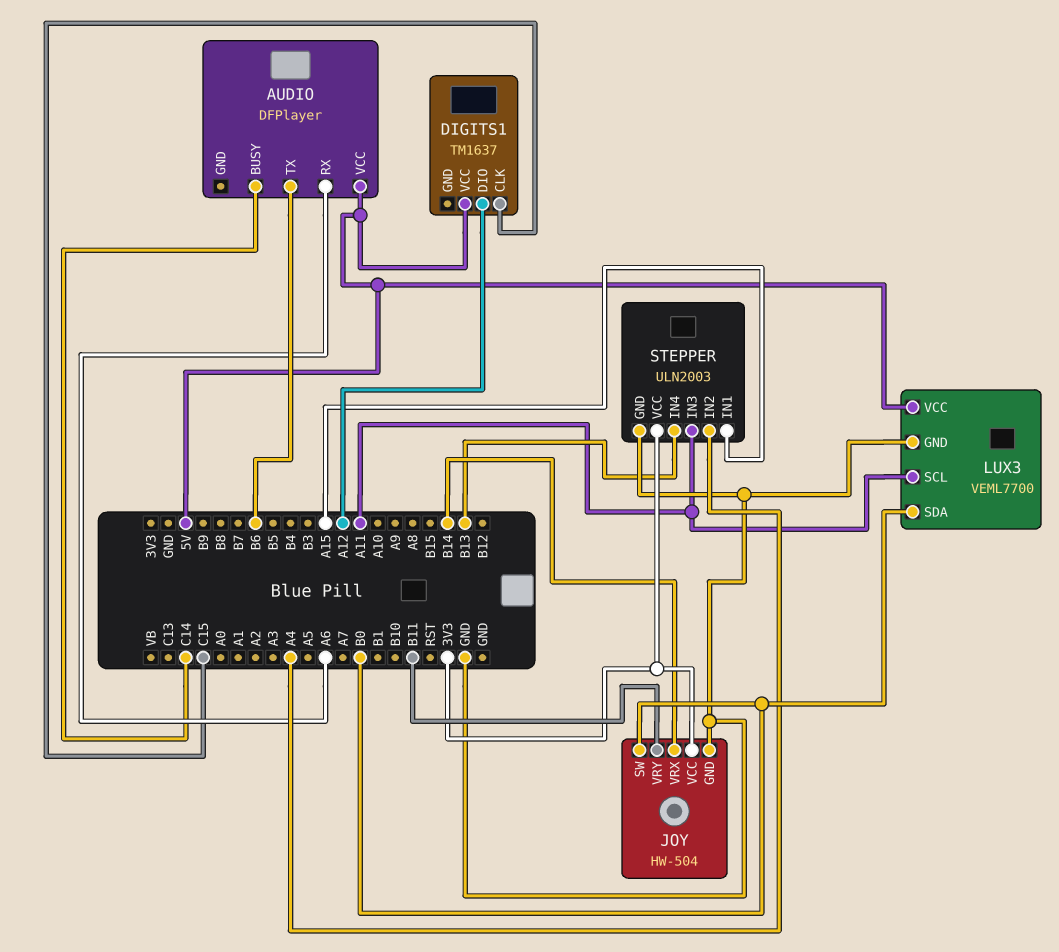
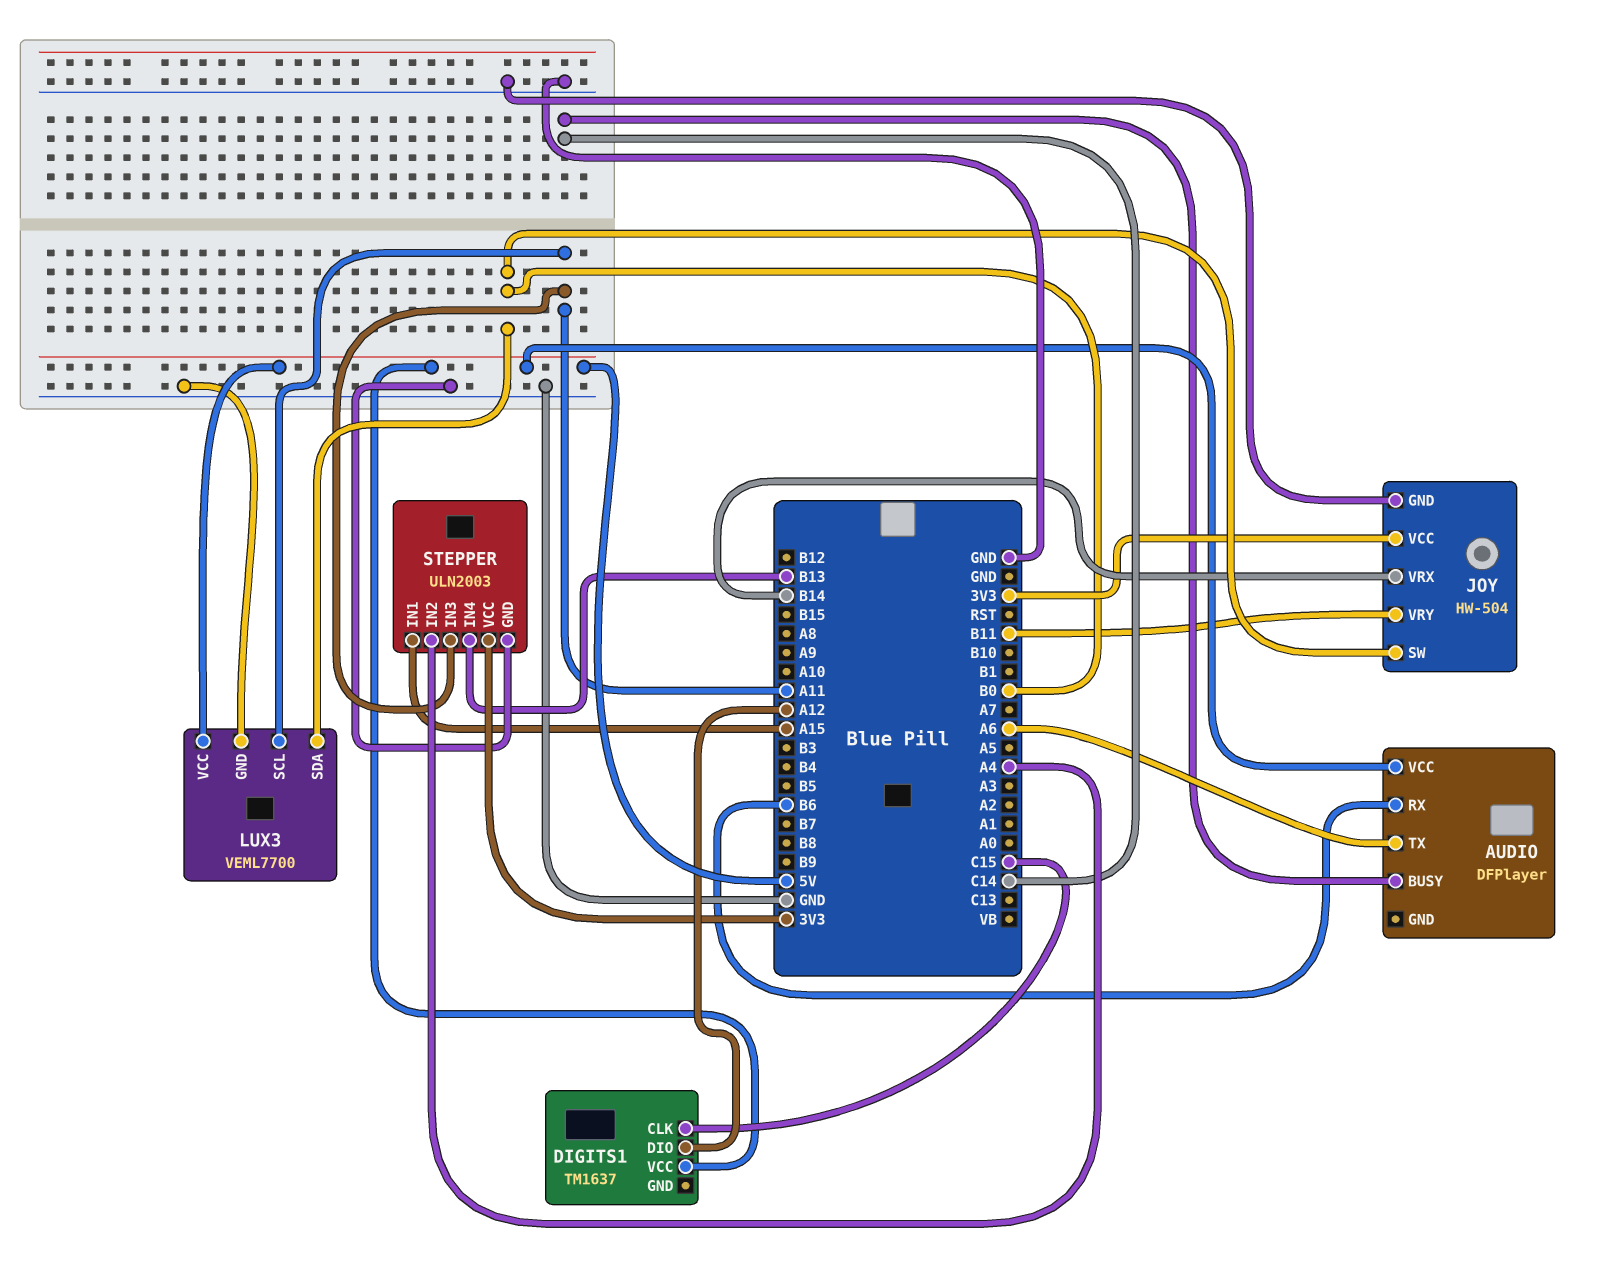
AUDIO pin RX: A6 -> B6
AUDIO pin TX: B6 -> A6

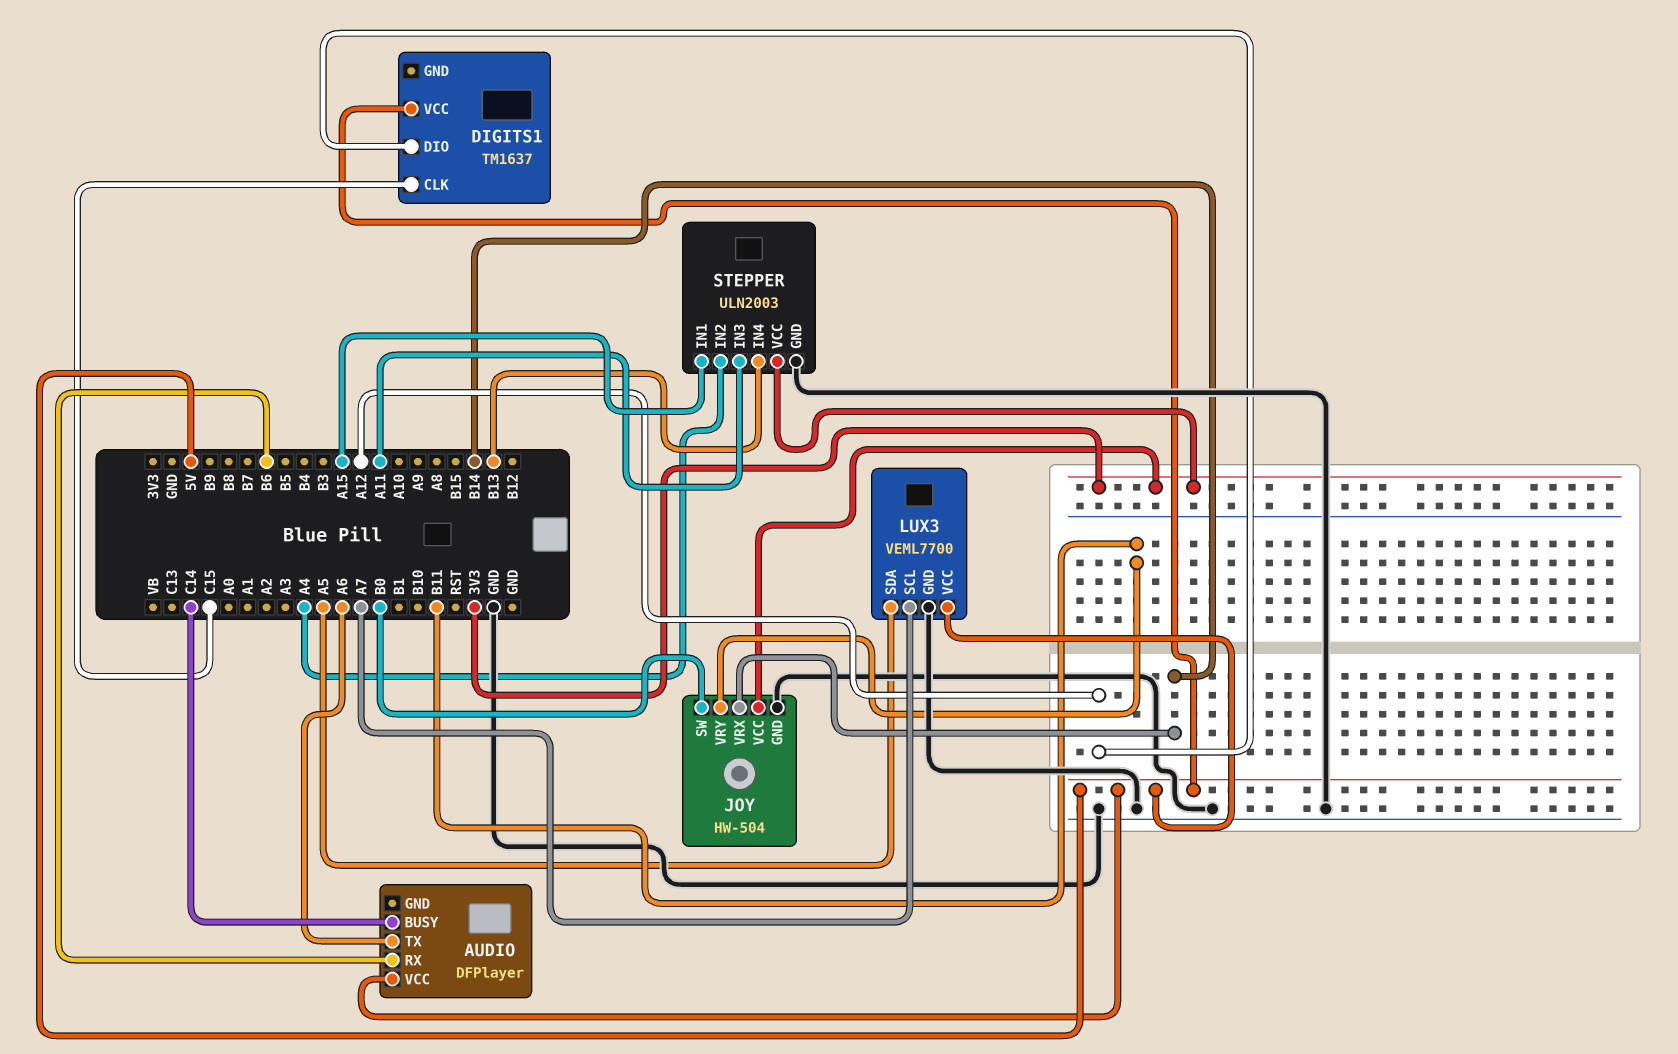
LUX3 pin SCL: A11 -> A7
LUX3 pin SDA: B0 -> A5

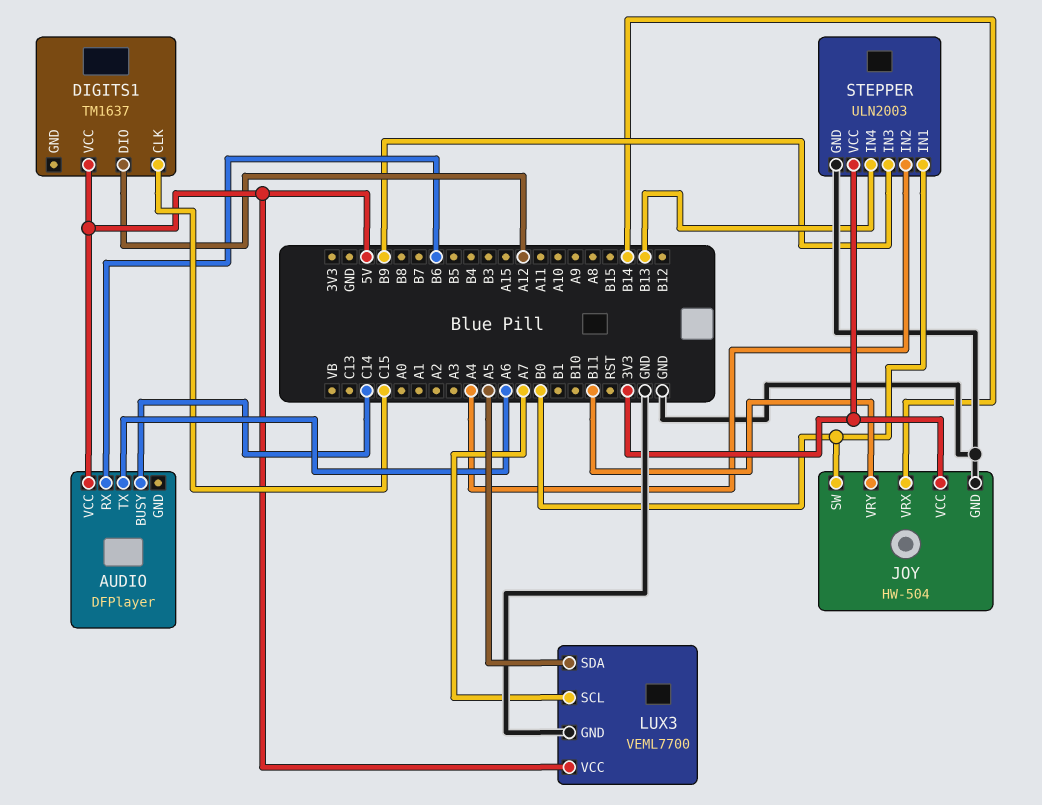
STEPPER pin IN1: A15 -> B0
STEPPER pin IN3: A11 -> B9

